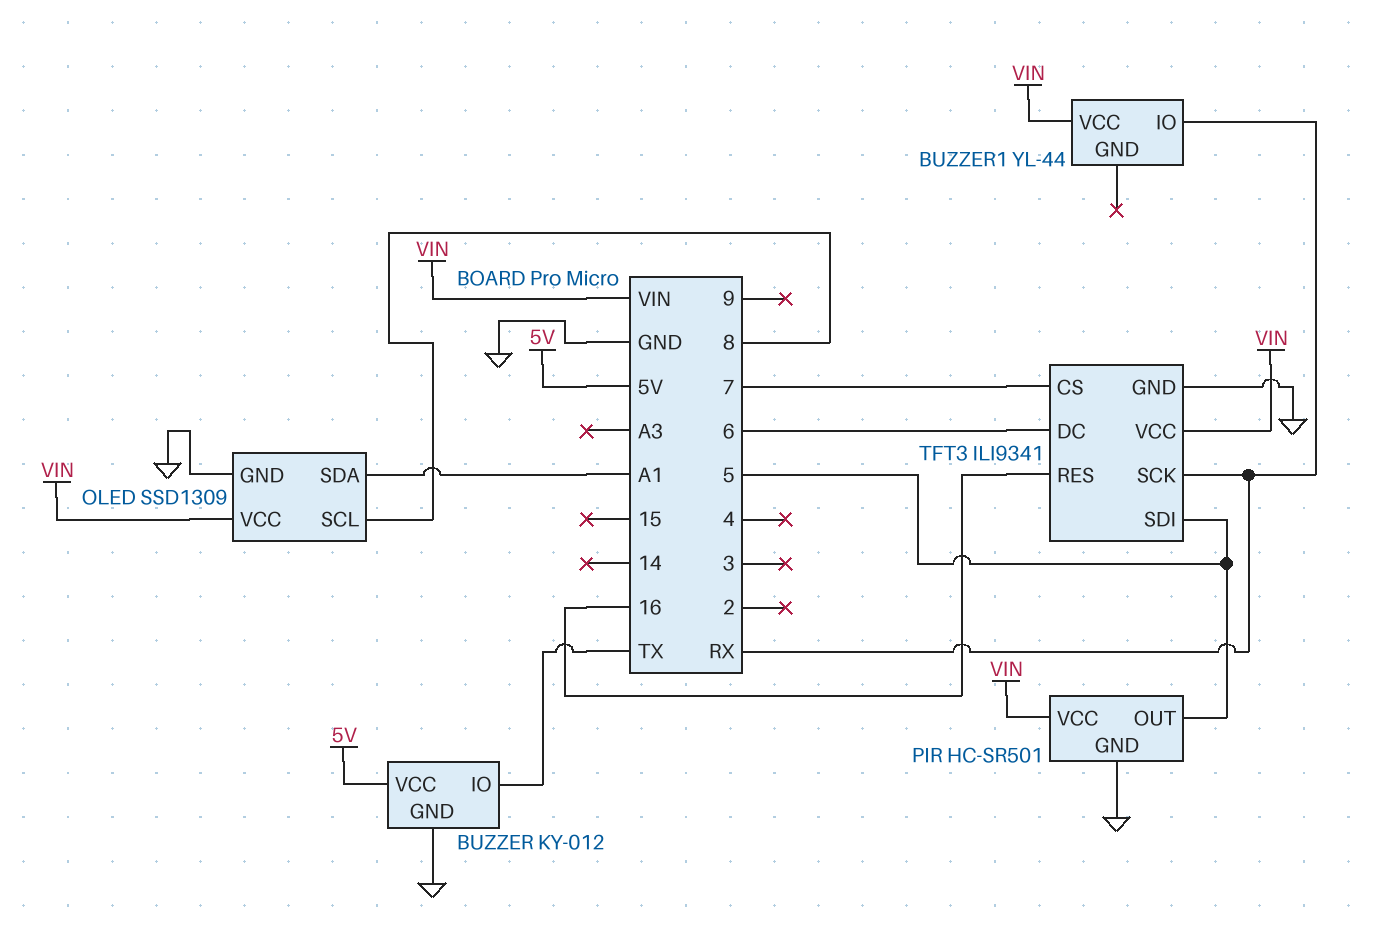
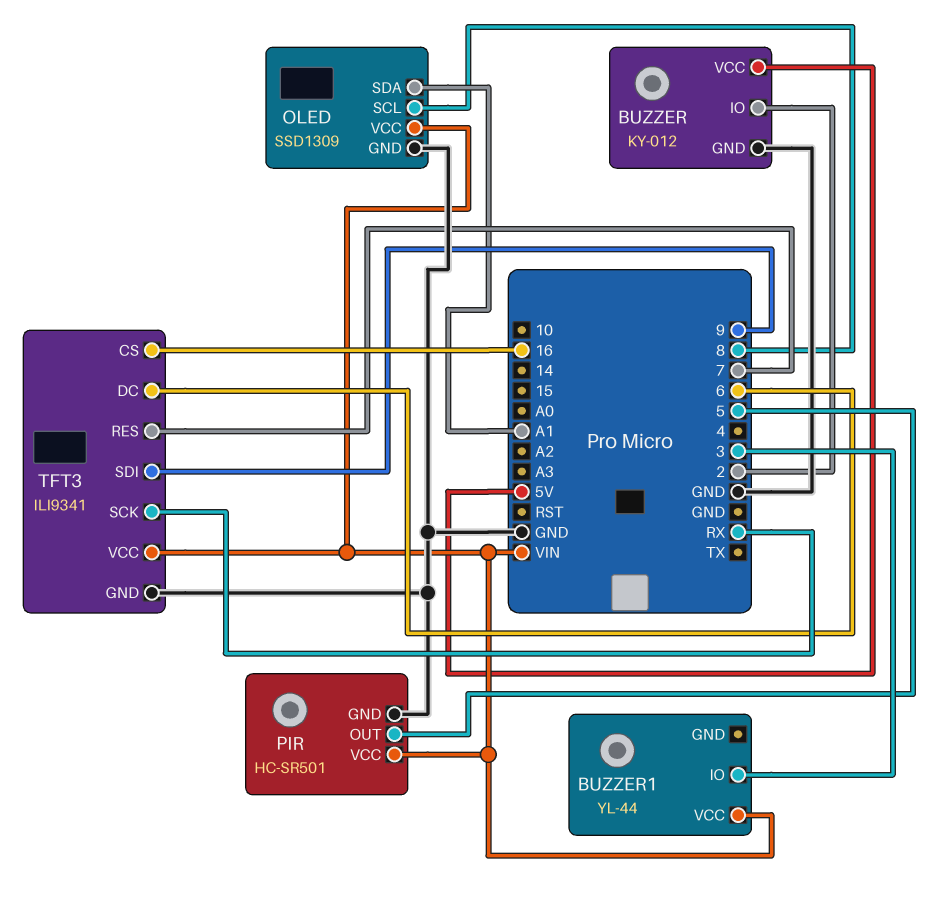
BUZZER pin IO: TX -> 2
BUZZER1 pin IO: RX -> 3
TFT3 pin CS: 7 -> 16
TFT3 pin RES: 16 -> 7
TFT3 pin SDI: 5 -> 9

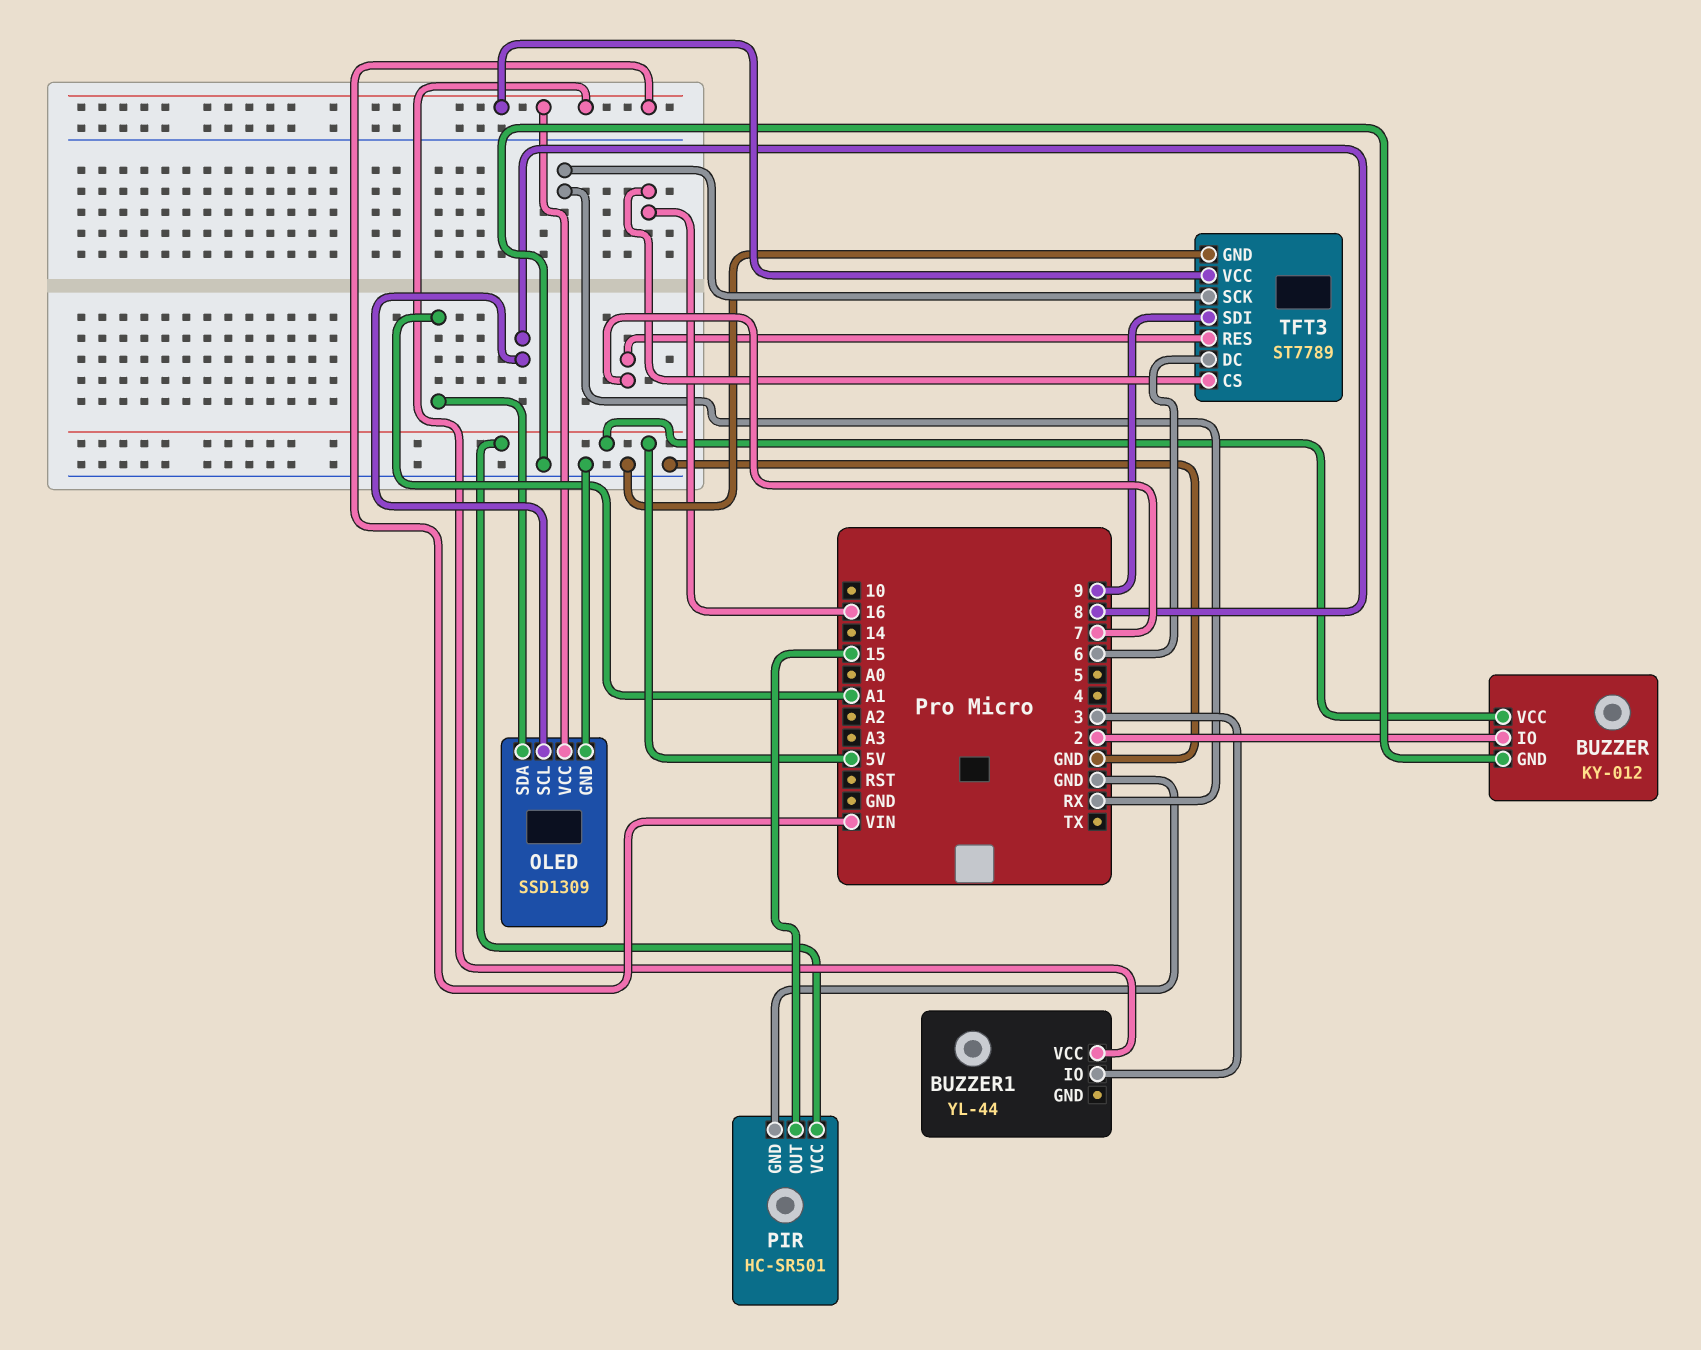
PIR pin OUT: 5 -> 15
PIR pin VCC: VIN -> 5V
TFT3: ILI9341 -> ST7789

